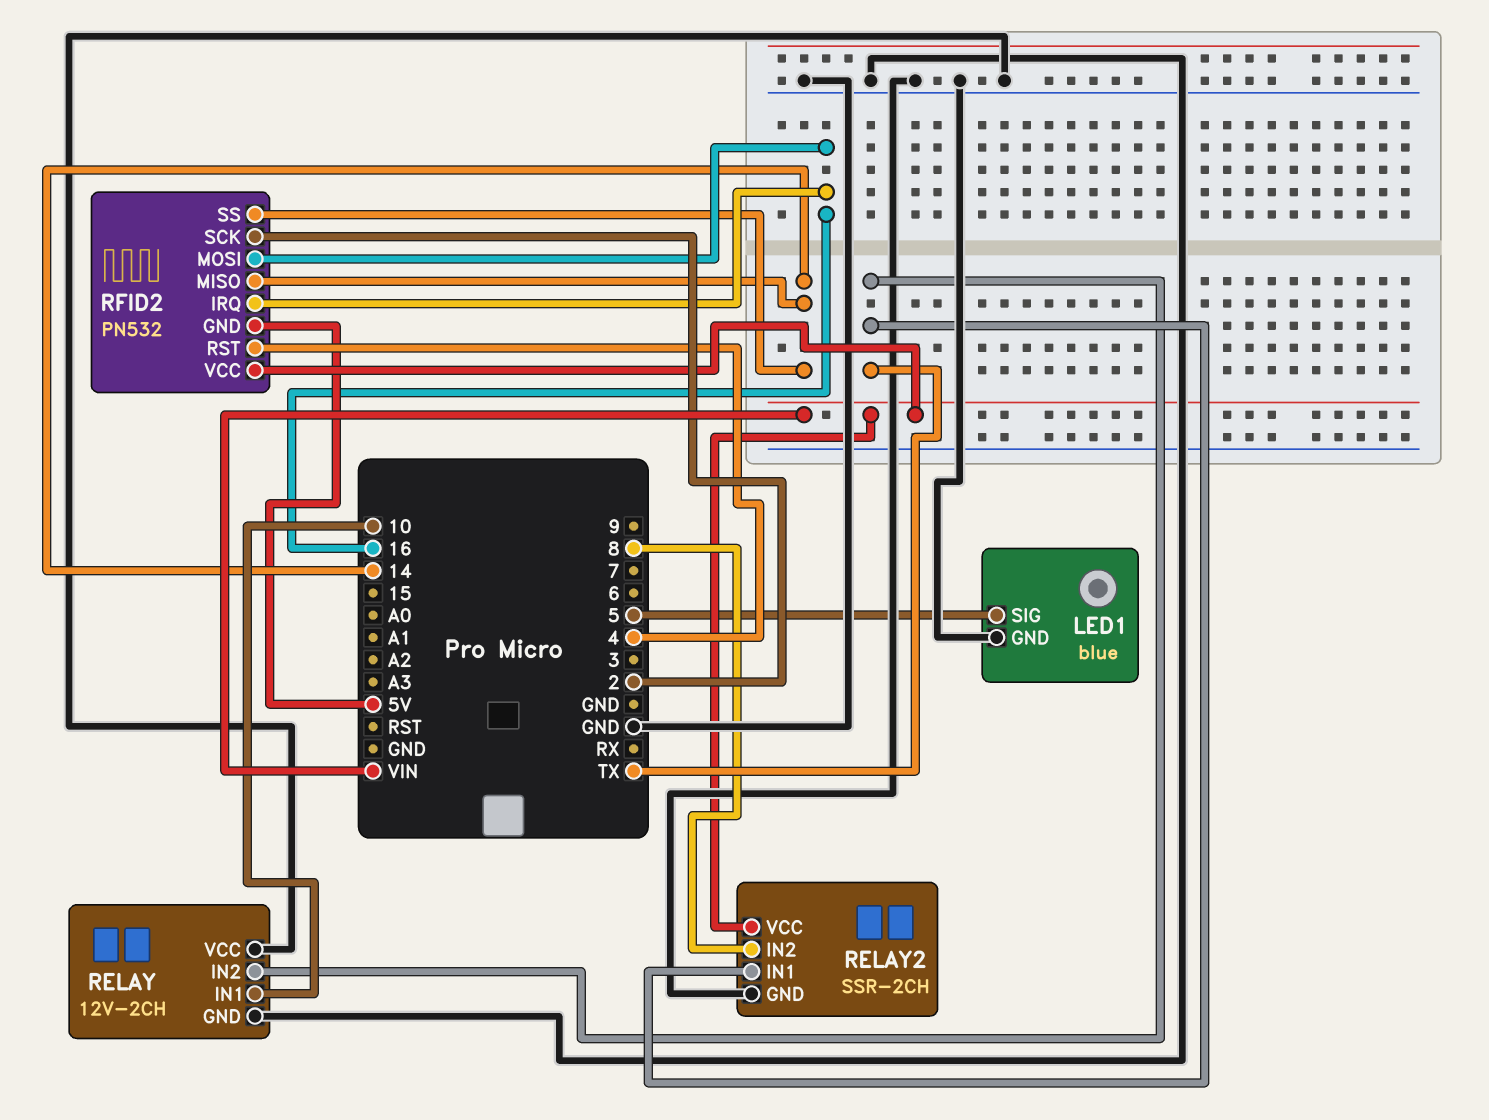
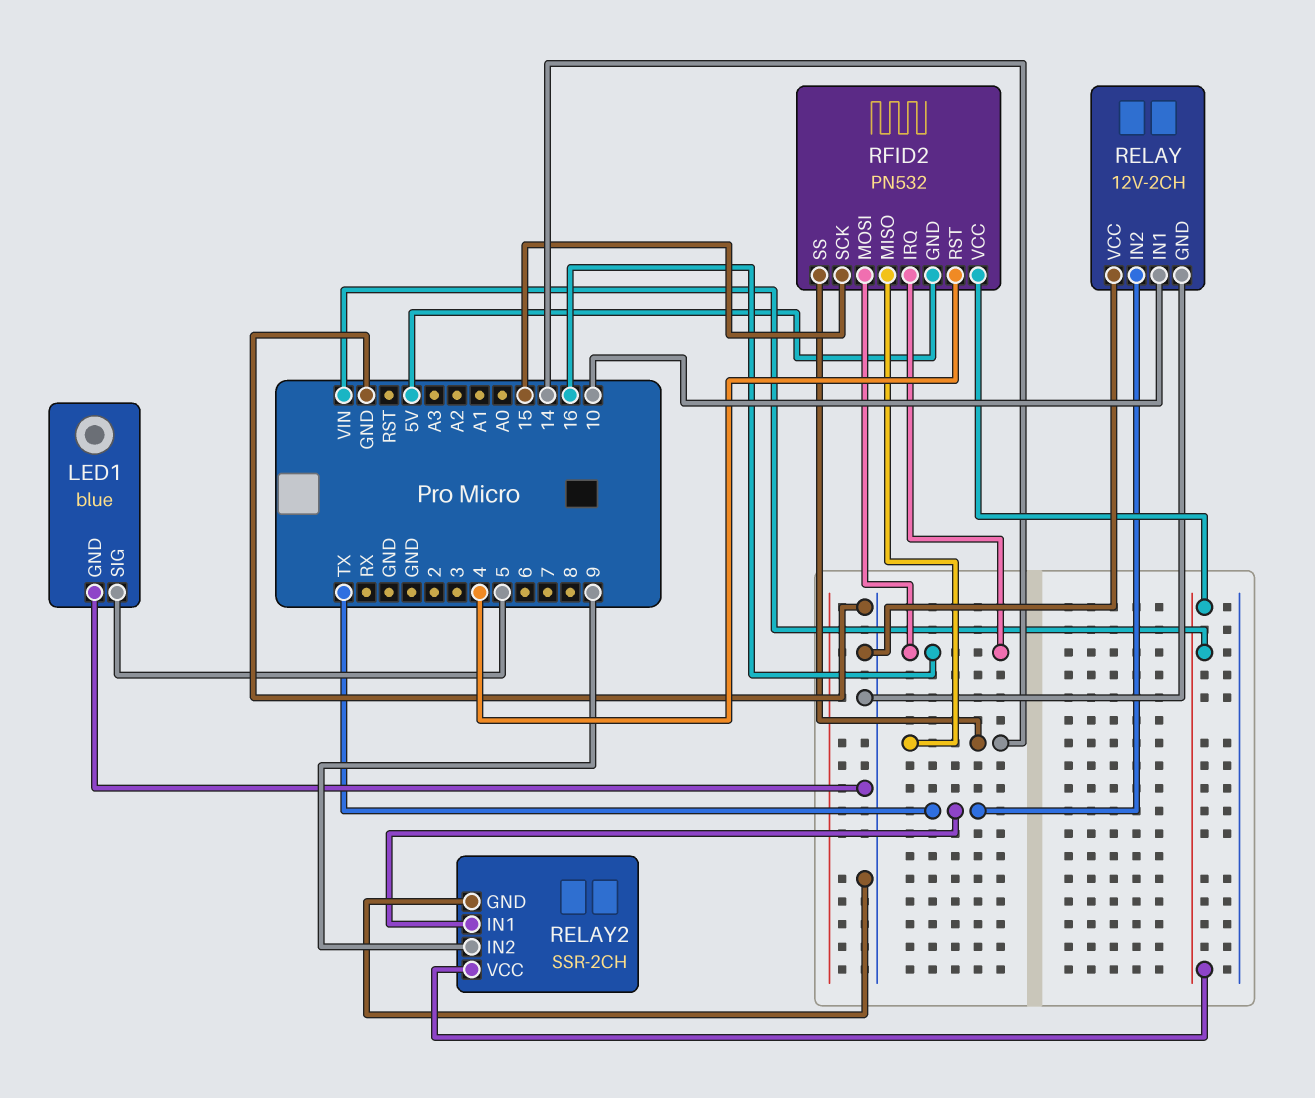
RELAY2 pin IN2: 8 -> 9
RFID2 pin SCK: 2 -> 15

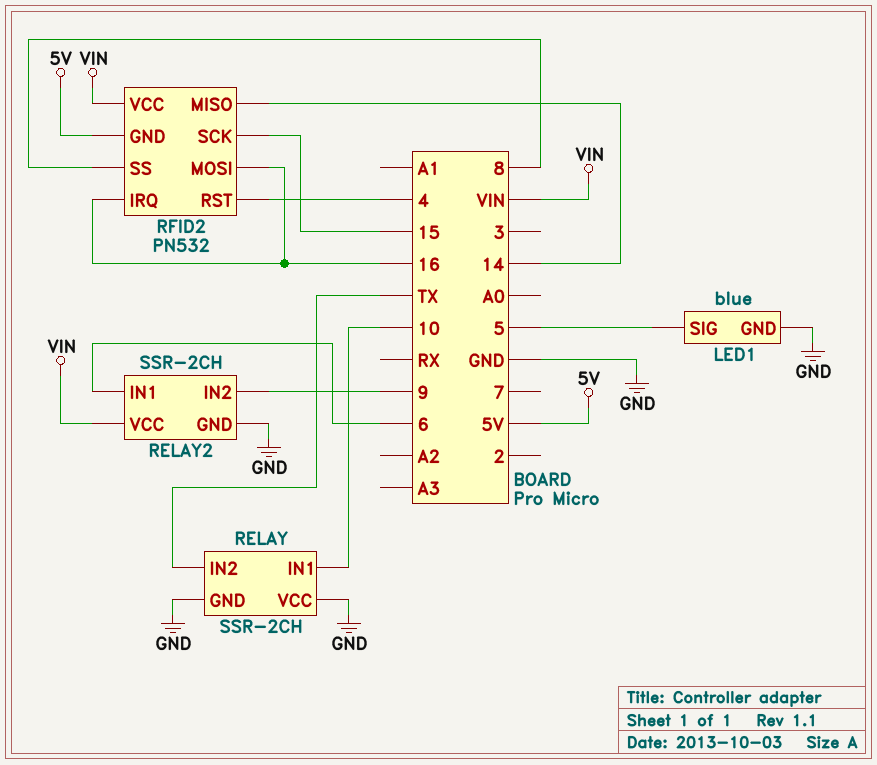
RELAY: 12V-2CH -> SSR-2CH
RELAY2 pin IN1: TX -> 6
RFID2 pin SS: 14 -> 8

